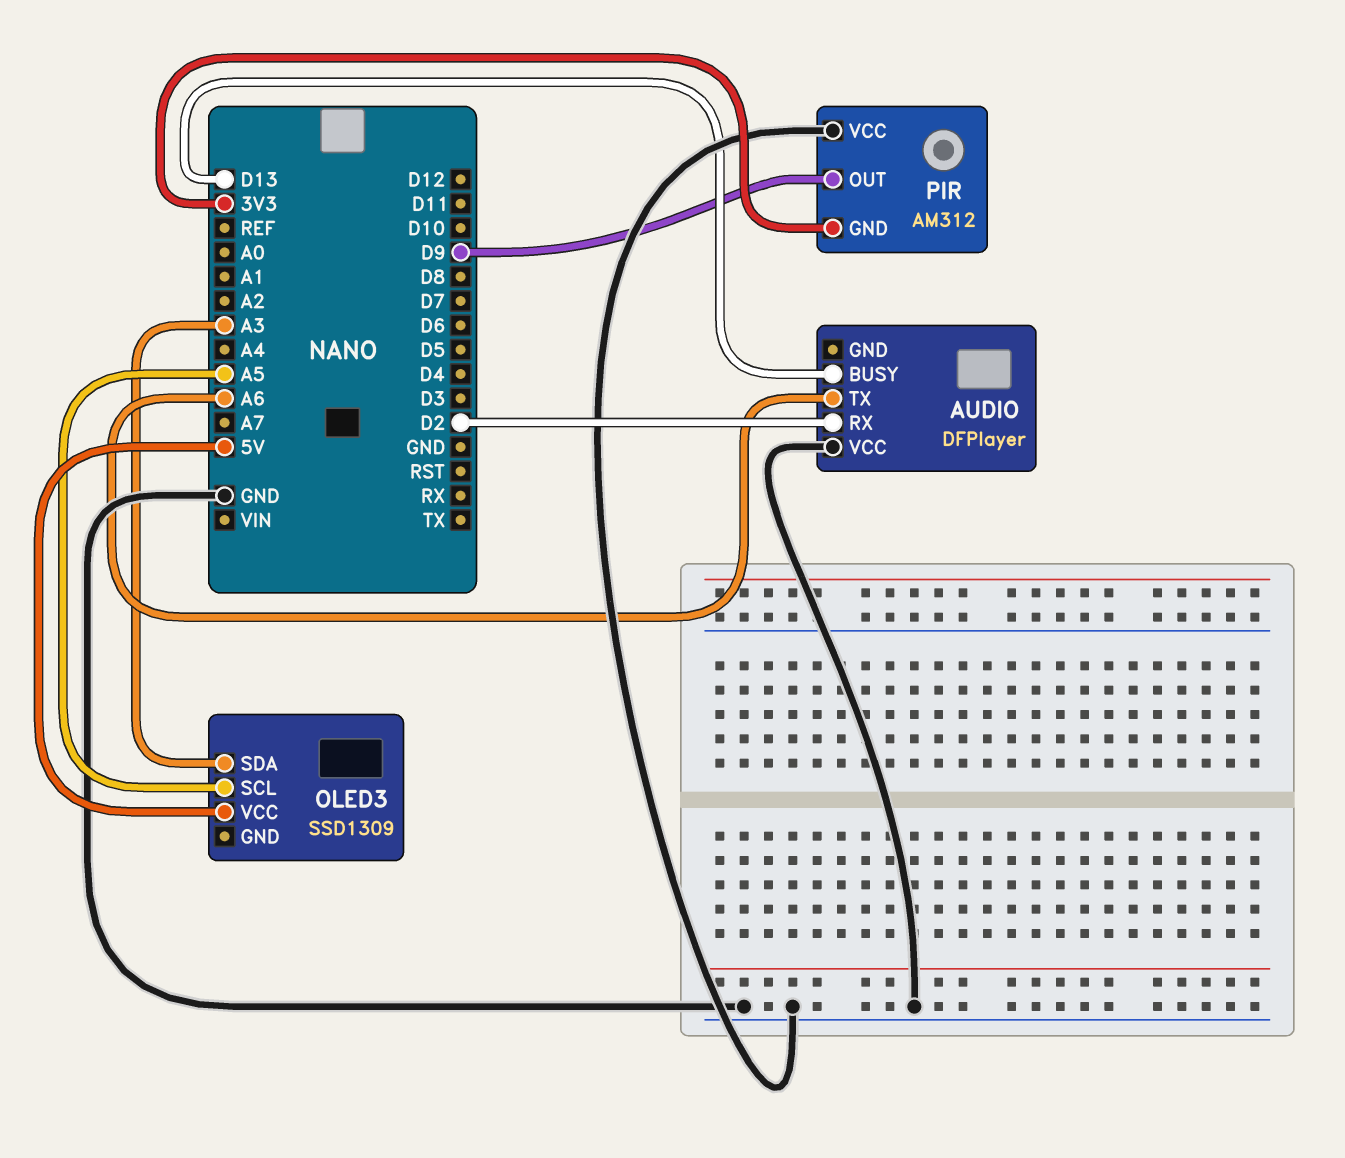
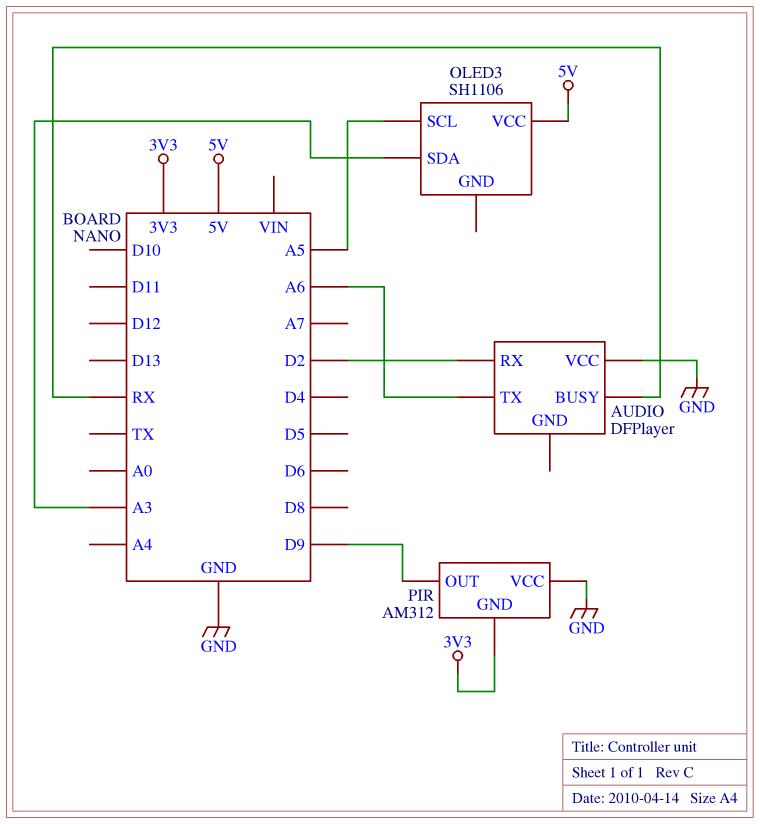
AUDIO pin BUSY: D13 -> RX
OLED3: SSD1309 -> SH1106

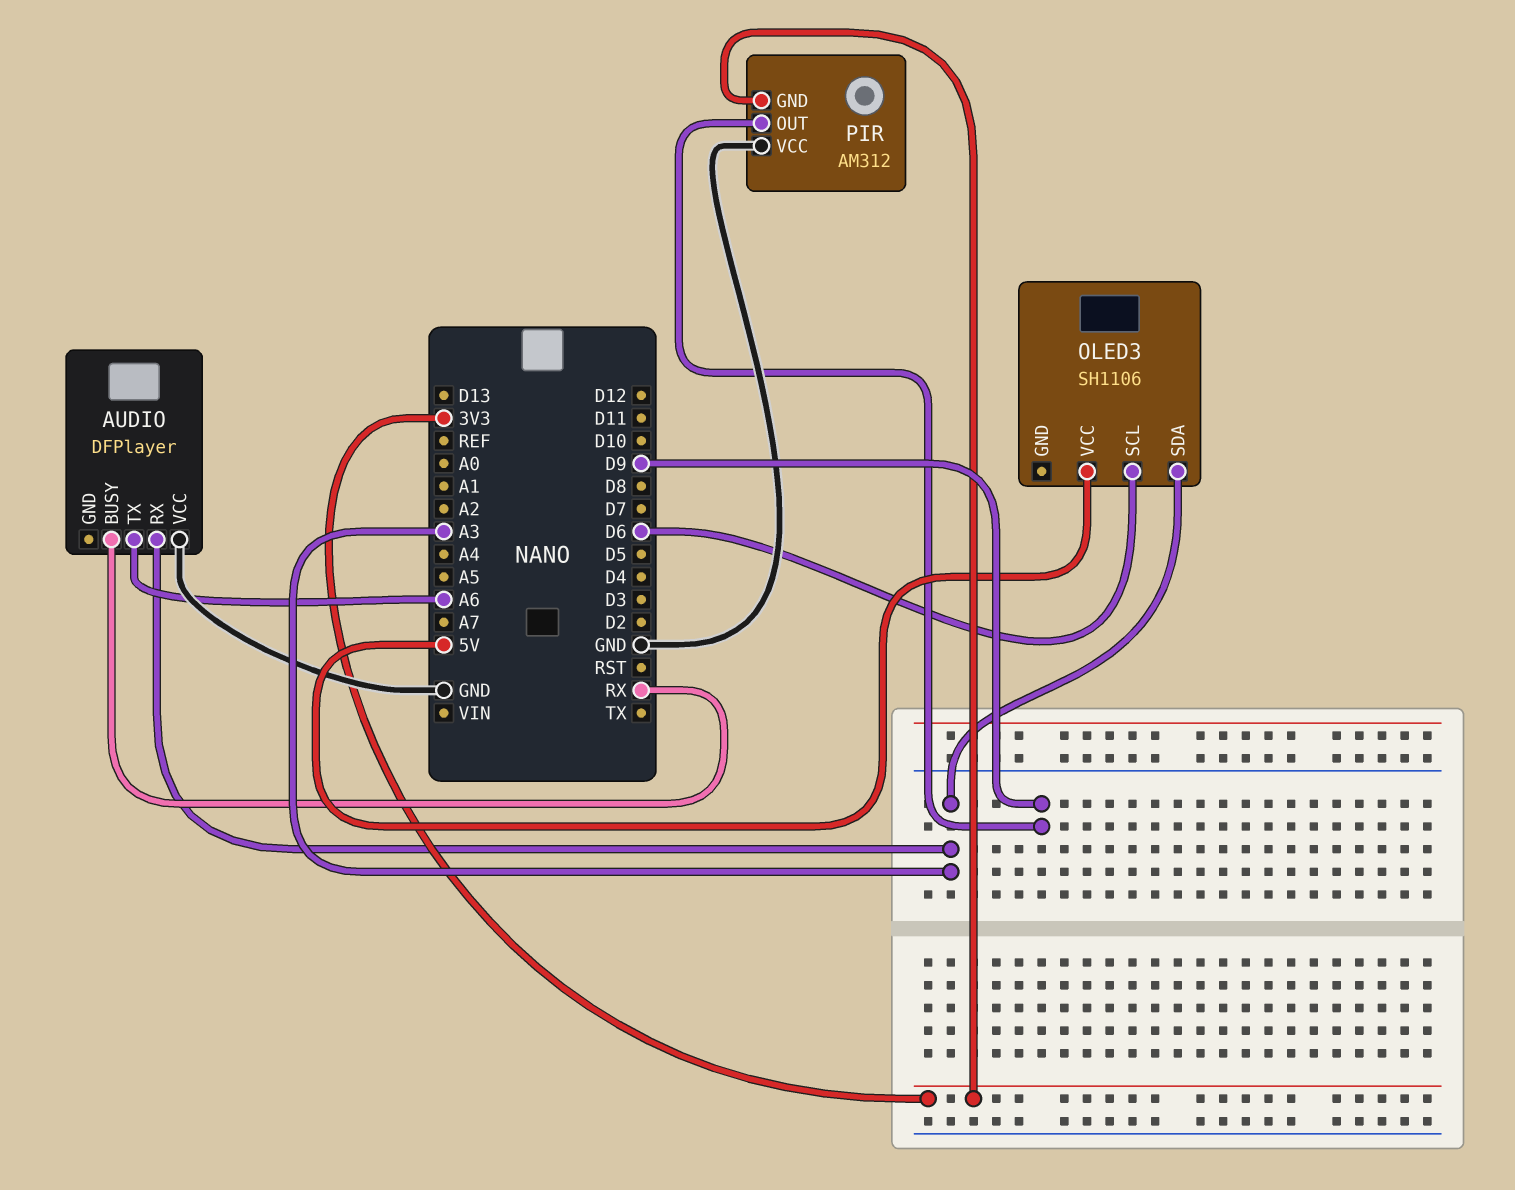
AUDIO pin RX: D2 -> A3
OLED3 pin SCL: A5 -> D6

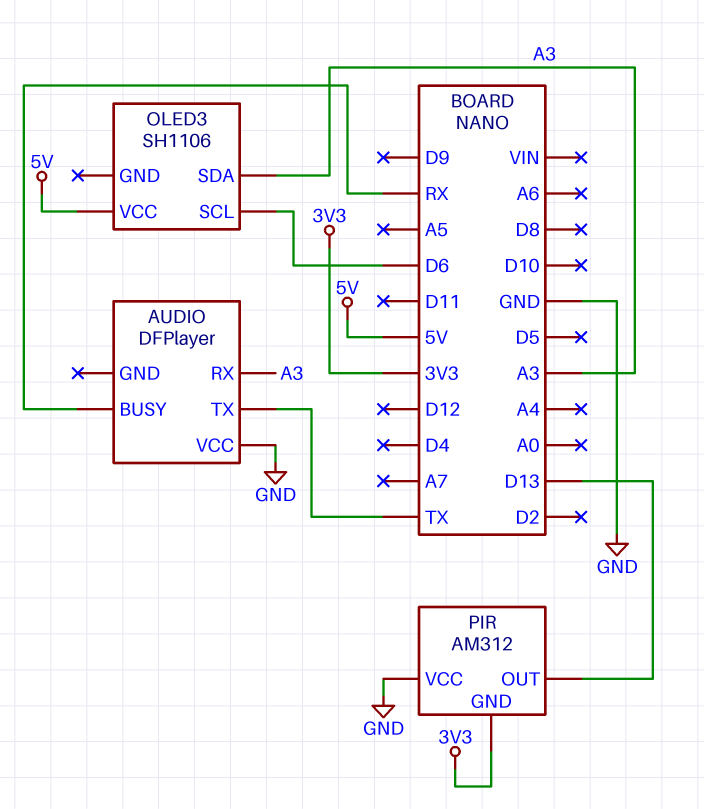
AUDIO pin TX: A6 -> TX
PIR pin OUT: D9 -> D13

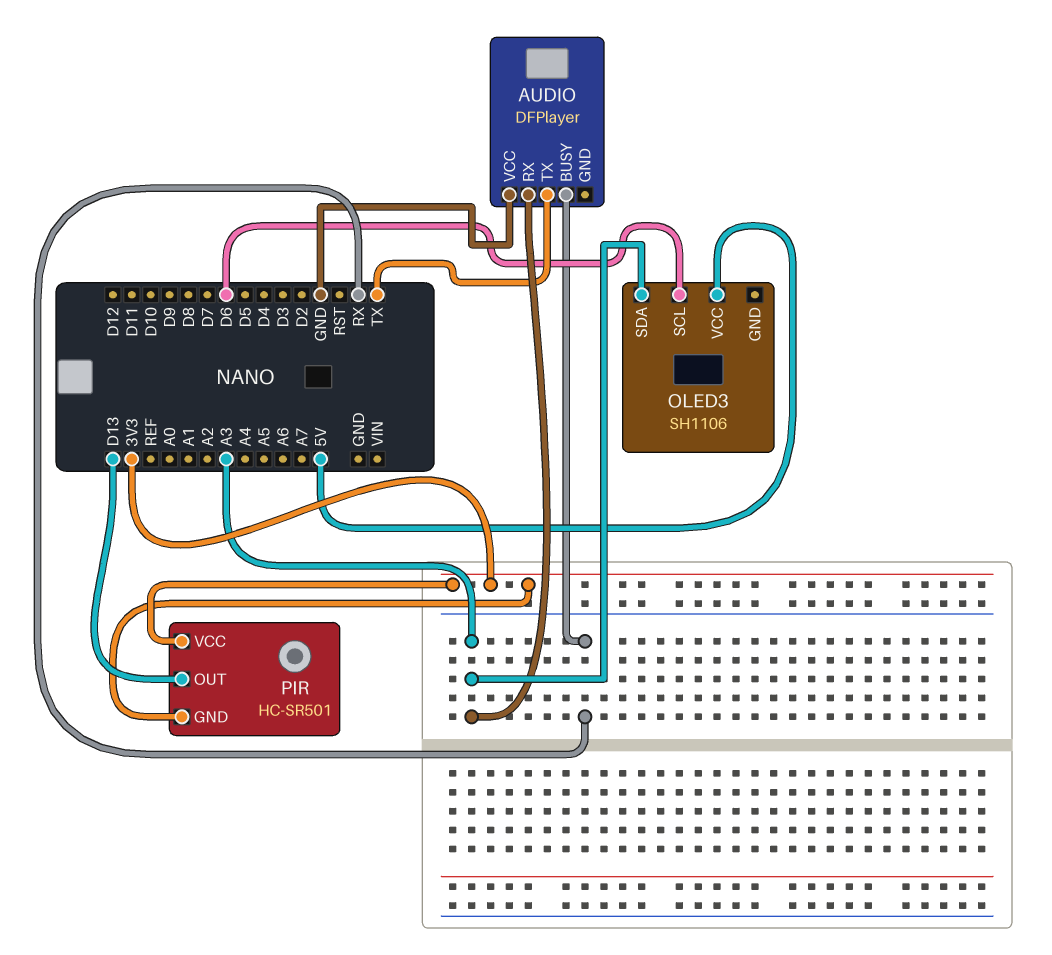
PIR: AM312 -> HC-SR501
PIR pin VCC: GND -> 3V3

